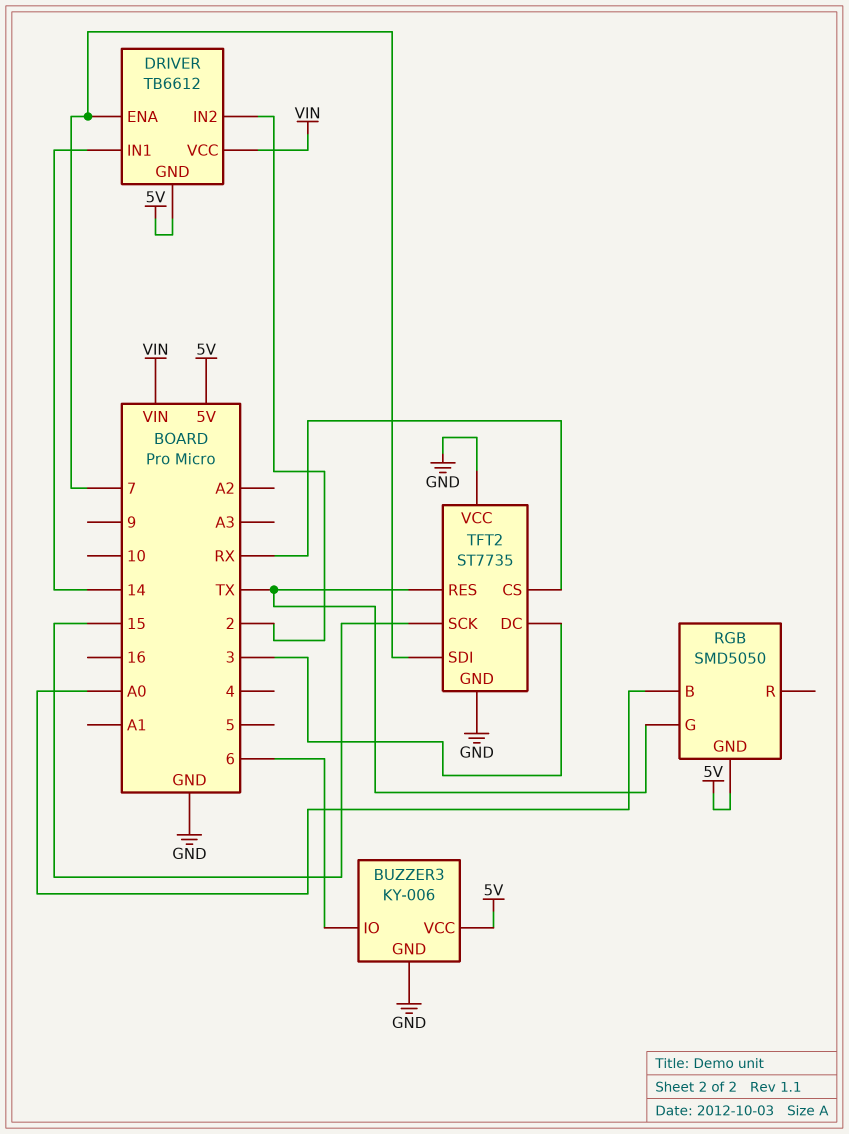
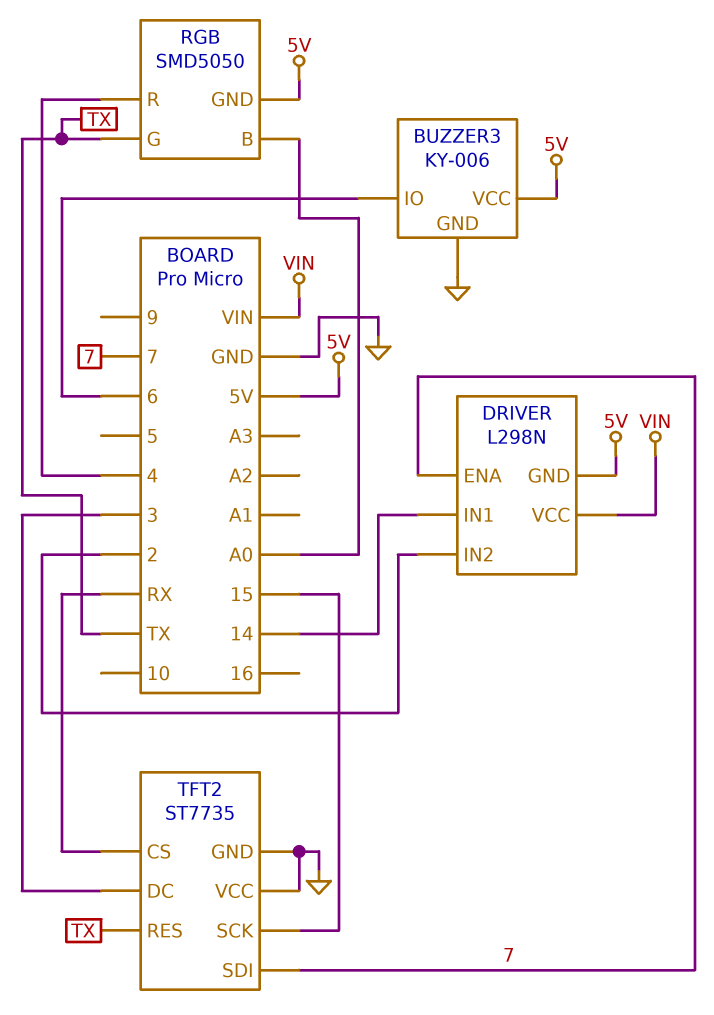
DRIVER: TB6612 -> L298N
RGB pin R: none -> 4

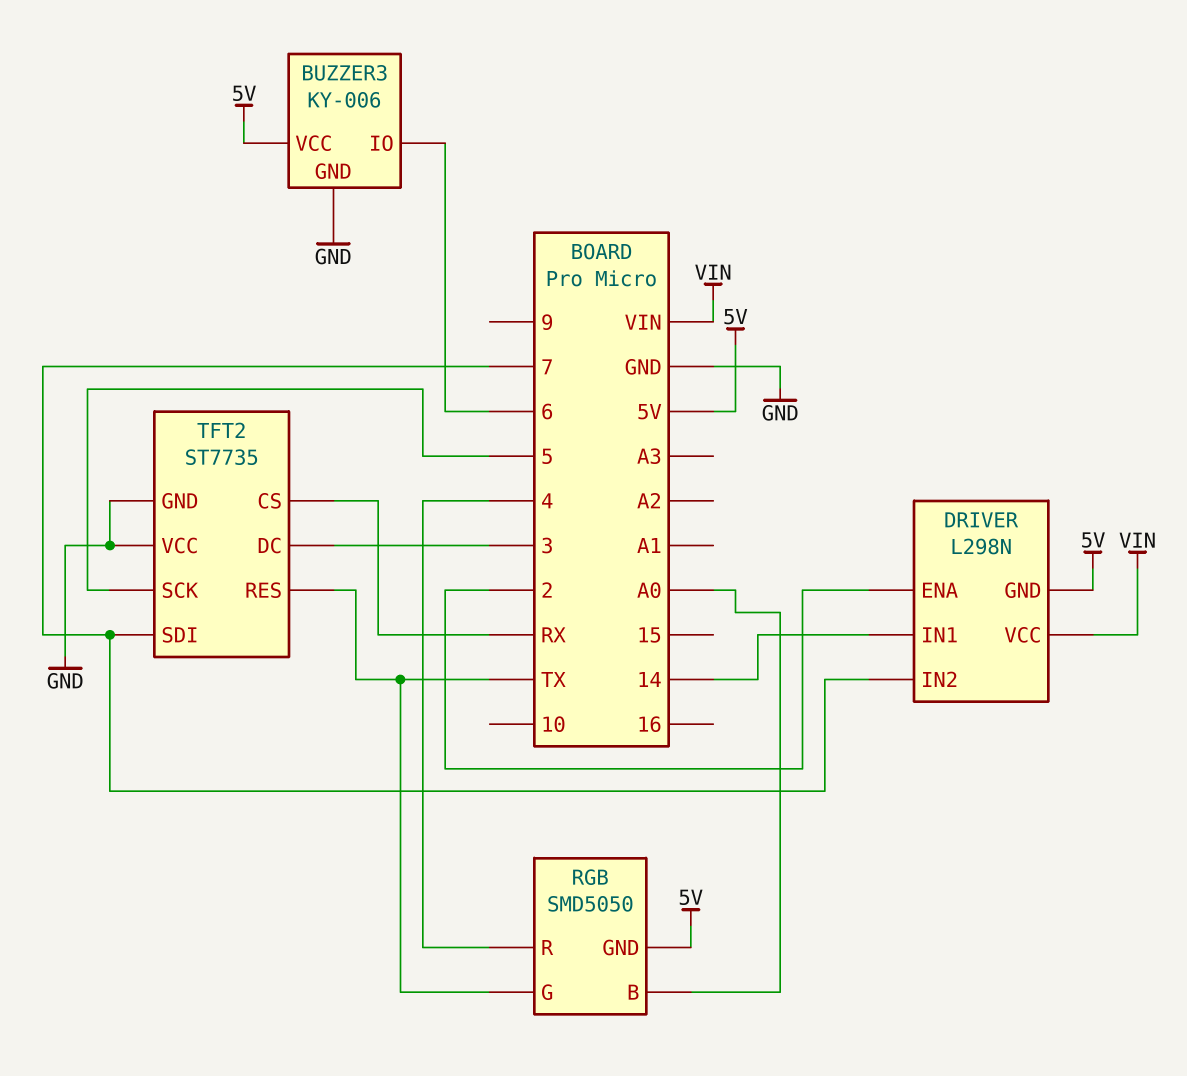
DRIVER pin ENA: 7 -> 2
DRIVER pin IN2: 2 -> 7
TFT2 pin SCK: 15 -> 5

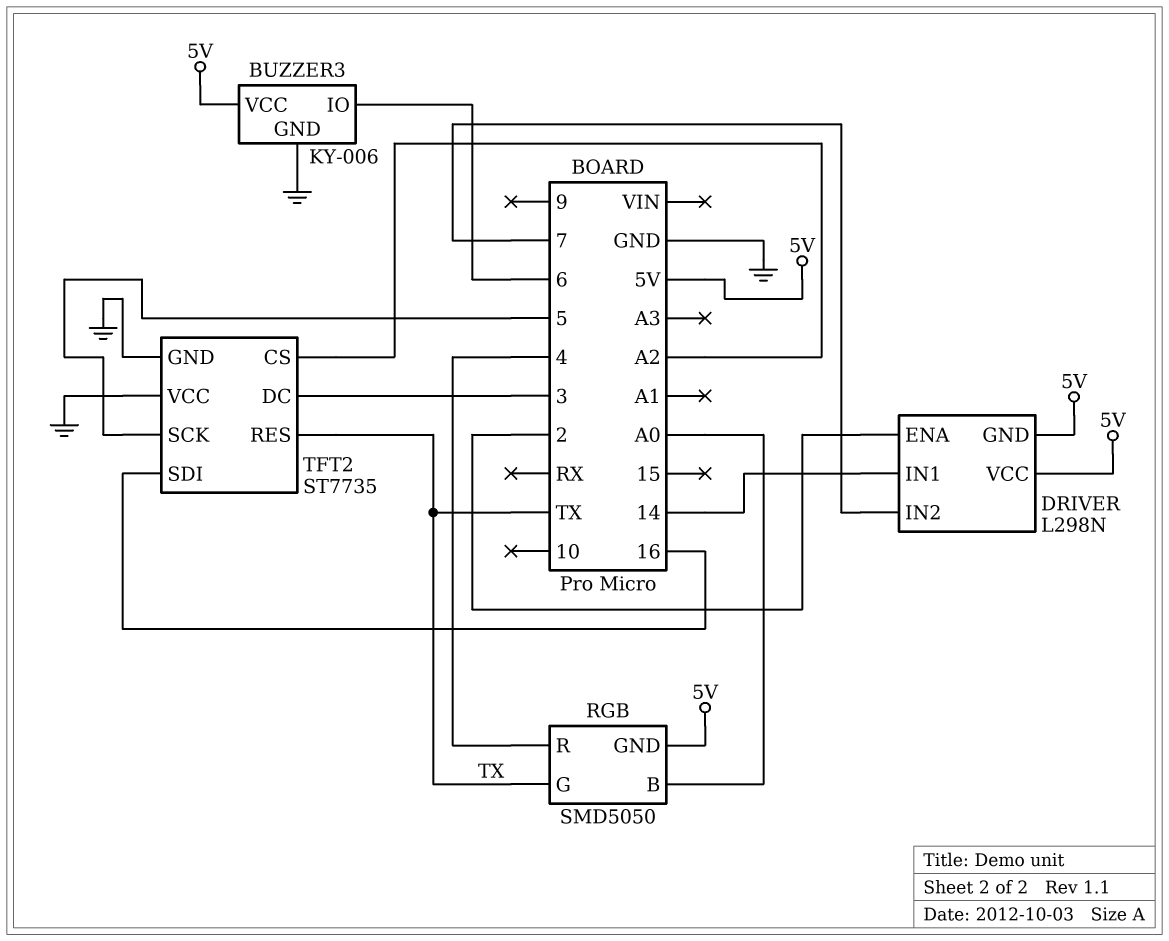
DRIVER pin VCC: VIN -> 5V
TFT2 pin CS: RX -> A2
TFT2 pin SDI: 7 -> 16

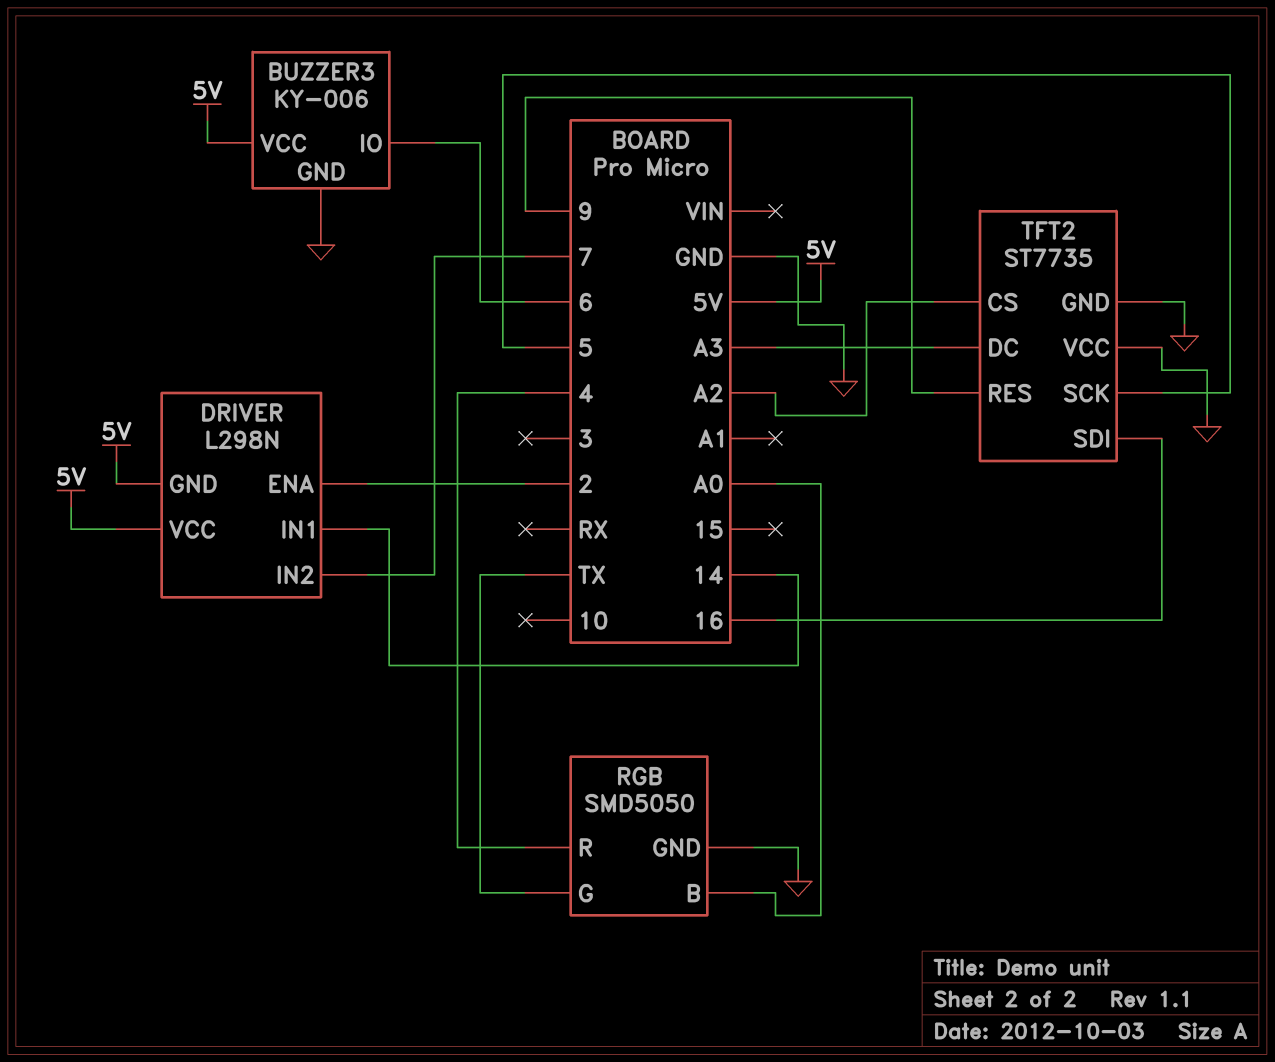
RGB pin GND: 5V -> GND
TFT2 pin DC: 3 -> A3
TFT2 pin RES: TX -> 9

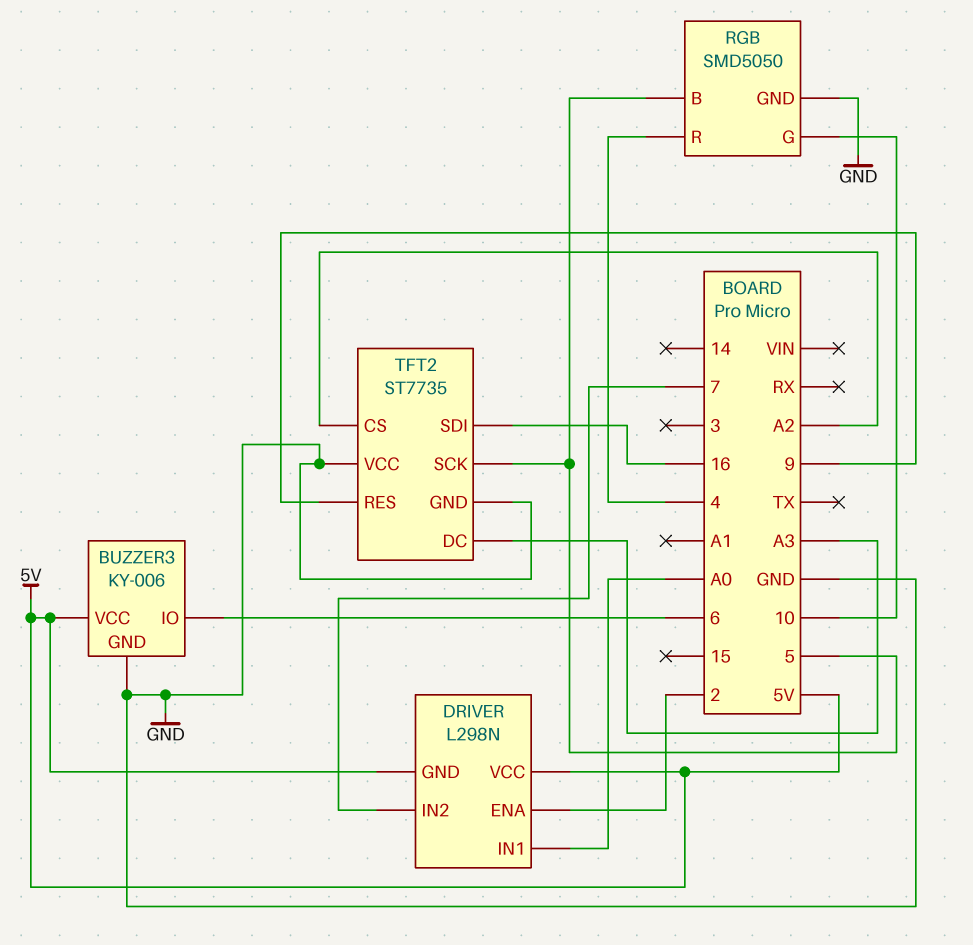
DRIVER pin IN1: 14 -> A0
RGB pin B: A0 -> 5
RGB pin G: TX -> 10

